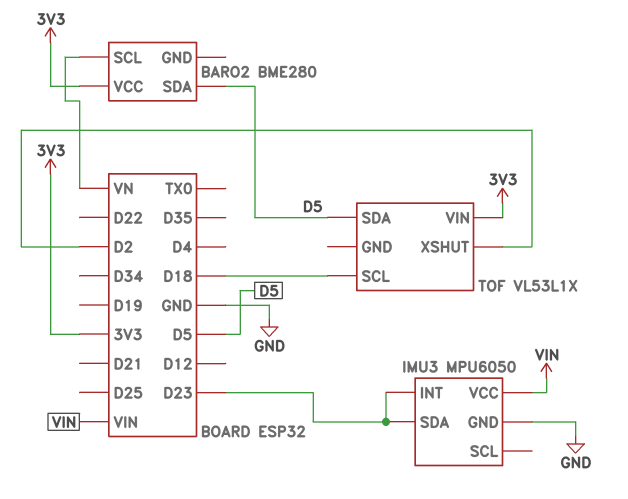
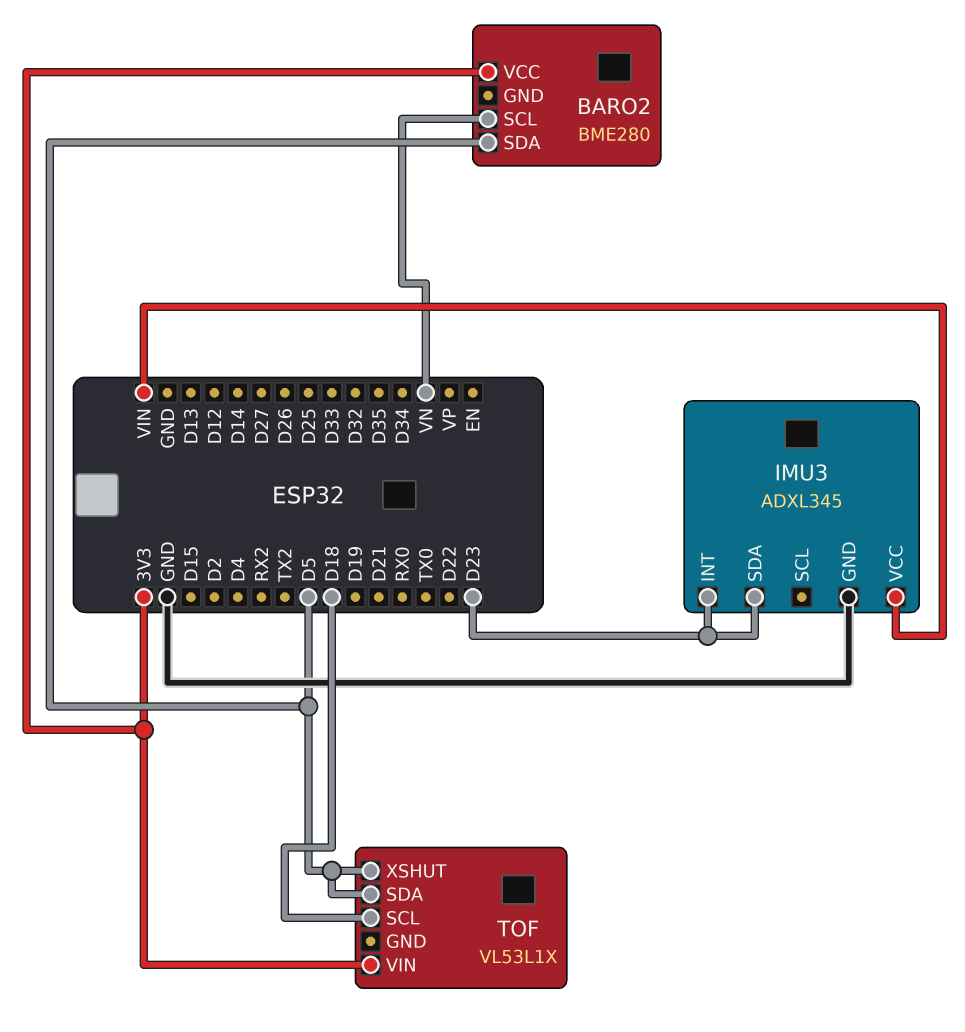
IMU3: MPU6050 -> ADXL345
TOF pin XSHUT: D2 -> D5

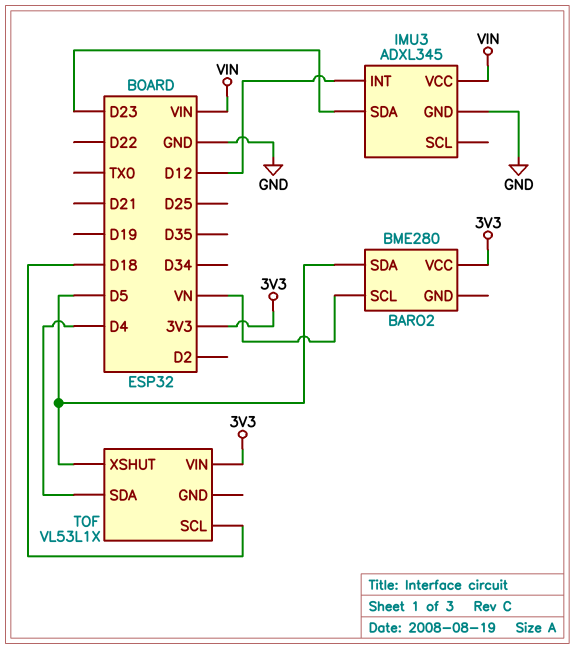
IMU3 pin INT: D23 -> D12
TOF pin SDA: D5 -> D4

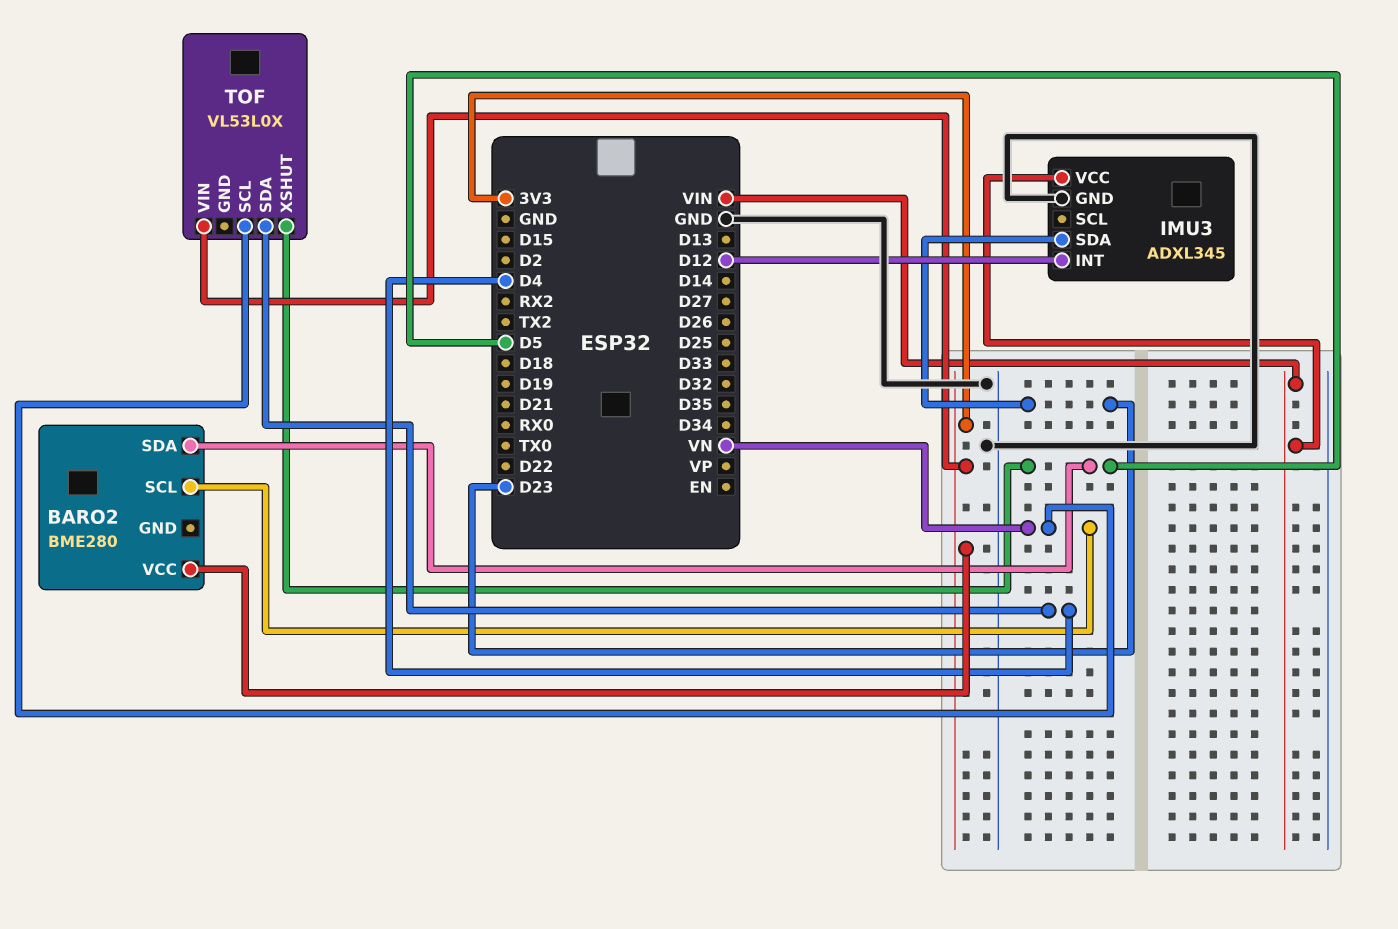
TOF: VL53L1X -> VL53L0X
TOF pin SCL: D18 -> VN

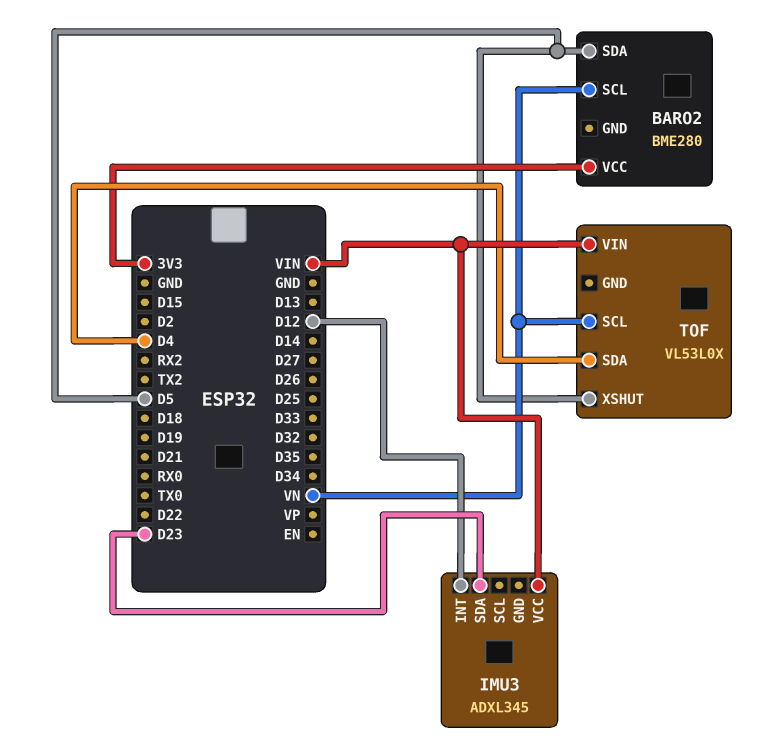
IMU3 pin GND: GND -> none
TOF pin VIN: 3V3 -> VIN

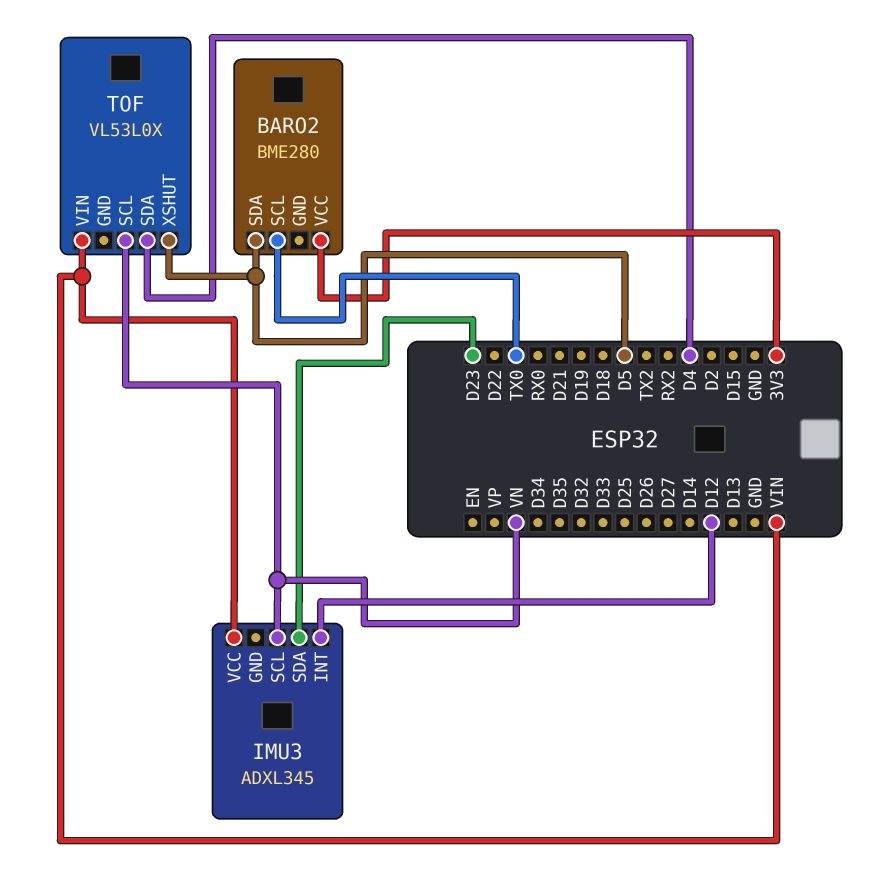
BARO2 pin SCL: VN -> TX0
IMU3 pin SCL: none -> VN

